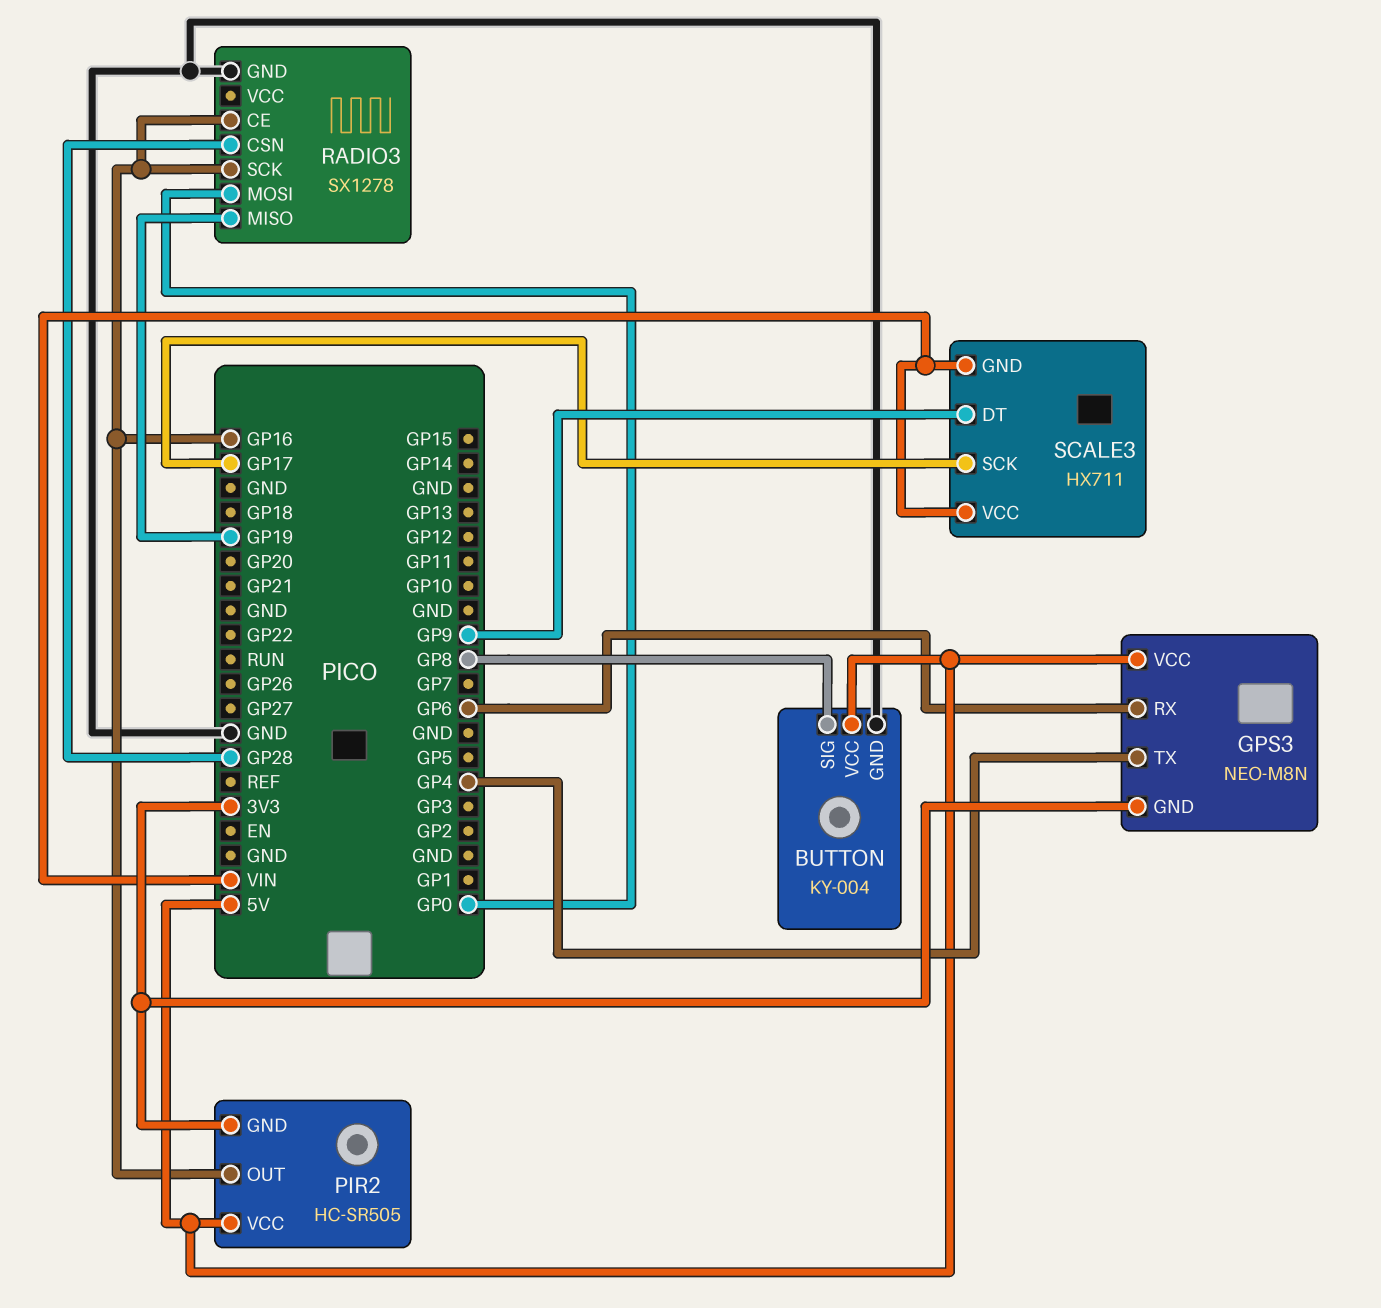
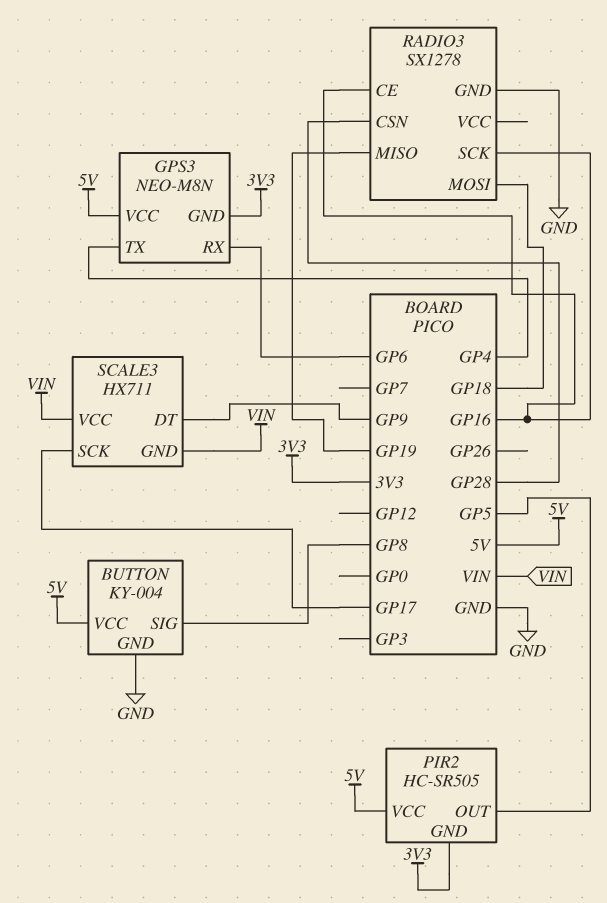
PIR2 pin OUT: GP16 -> GP5
RADIO3 pin MOSI: GP0 -> GP18

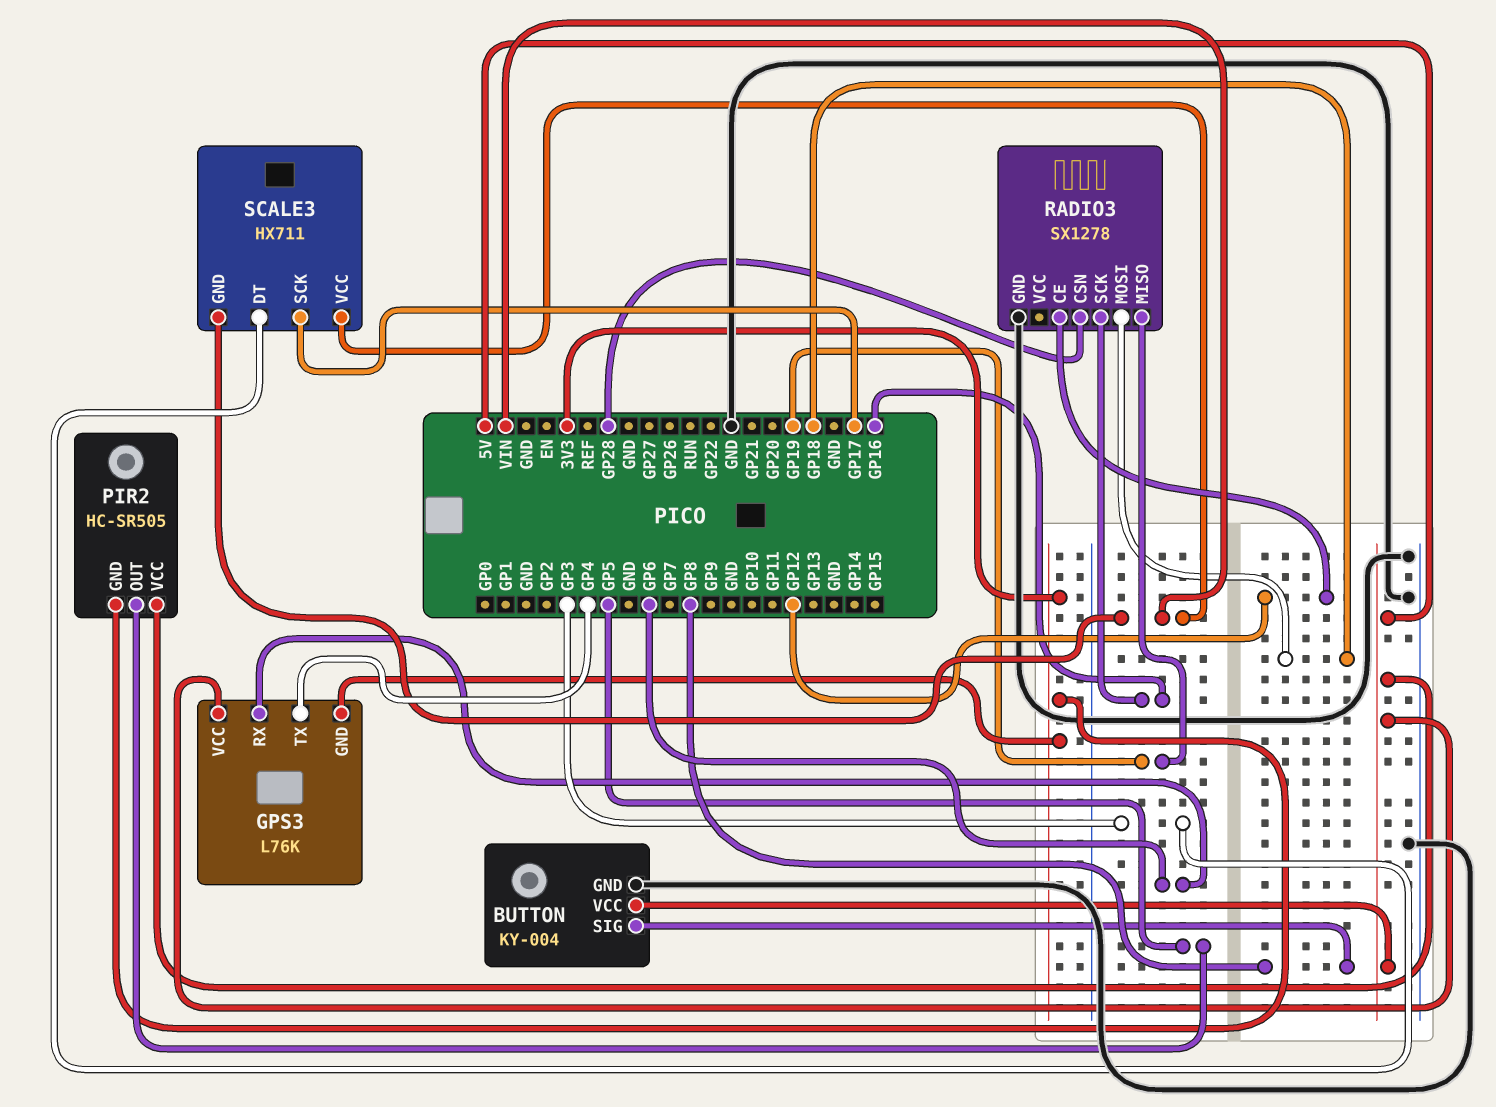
GPS3: NEO-M8N -> L76K
RADIO3 pin CE: GP16 -> GP12
SCALE3 pin DT: GP9 -> GP3

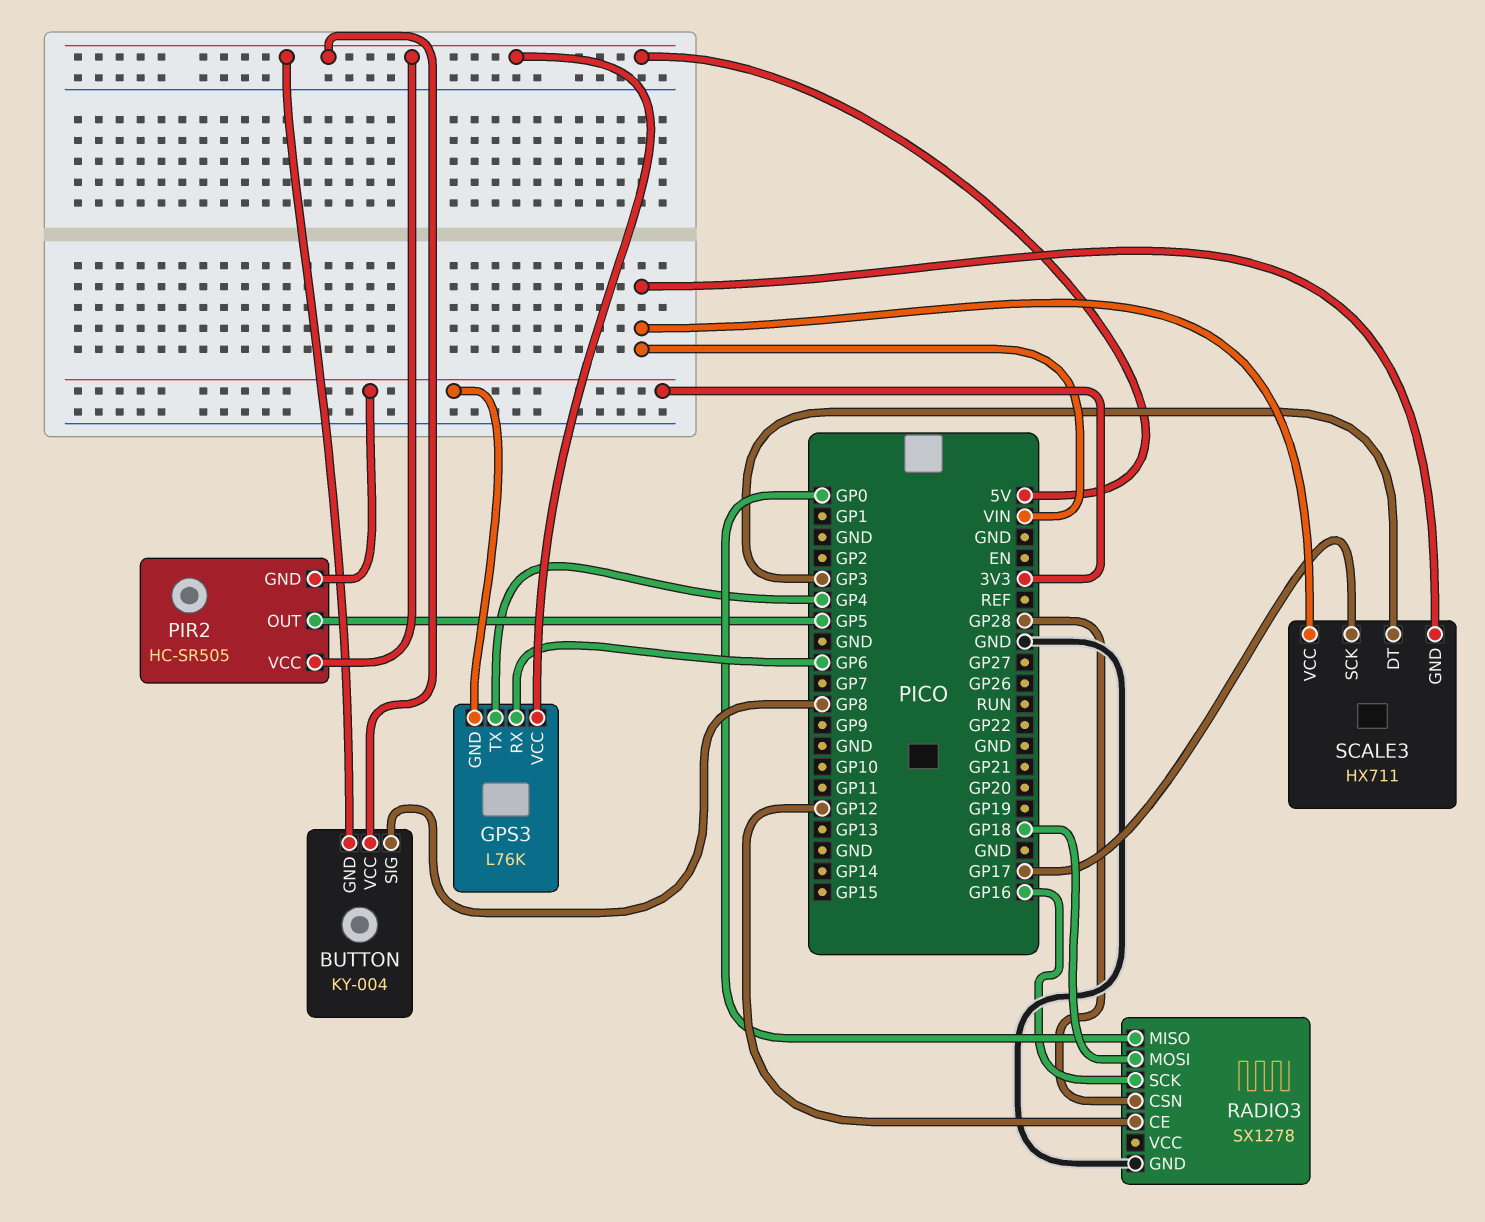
BUTTON pin GND: GND -> 5V
RADIO3 pin MISO: GP19 -> GP0

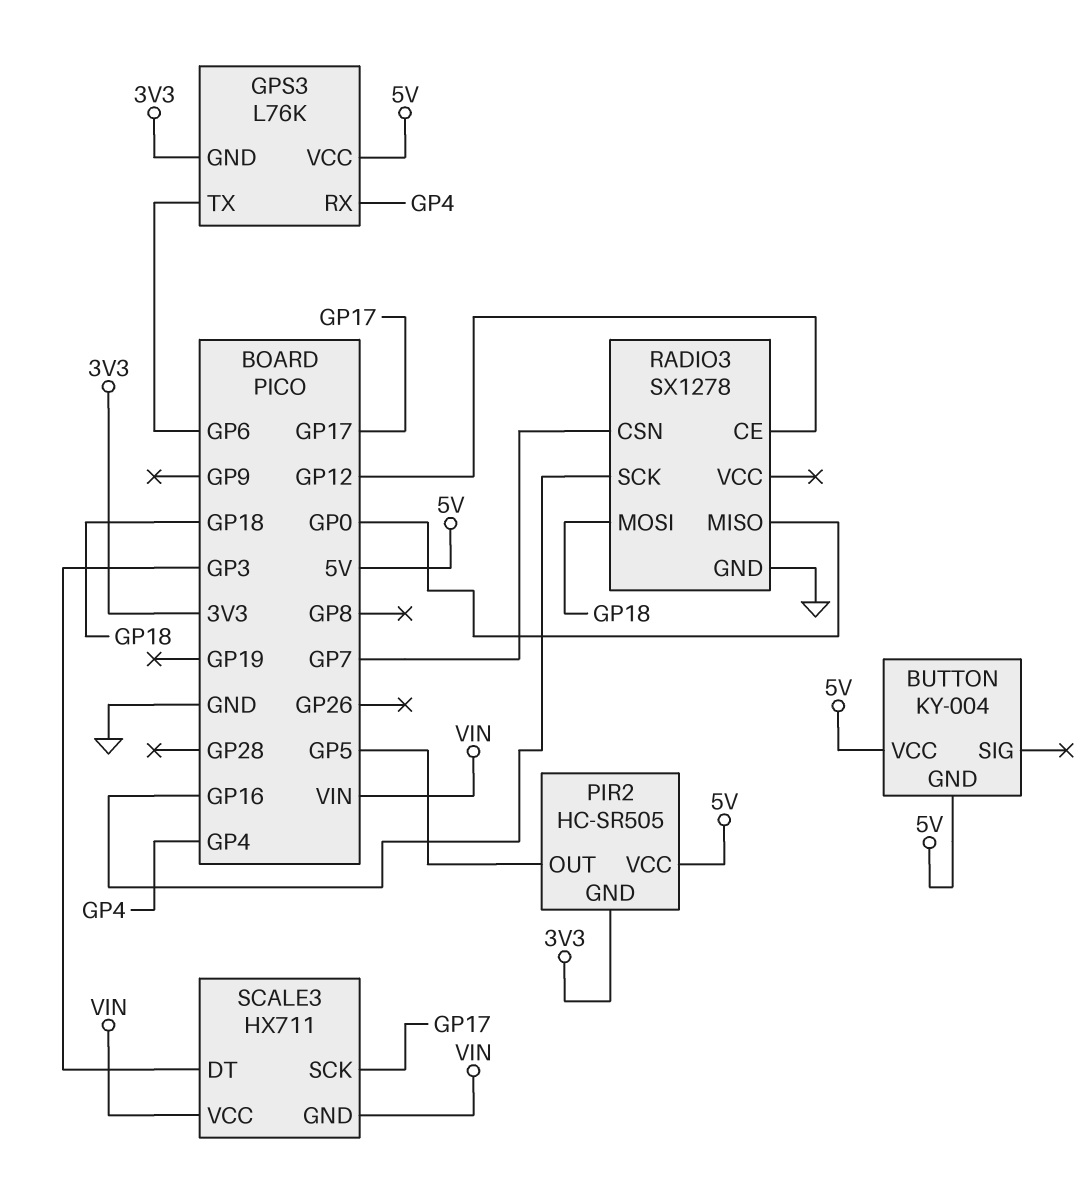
BUTTON pin SIG: GP8 -> none
GPS3 pin RX: GP6 -> GP4
GPS3 pin TX: GP4 -> GP6
RADIO3 pin CSN: GP28 -> GP7

